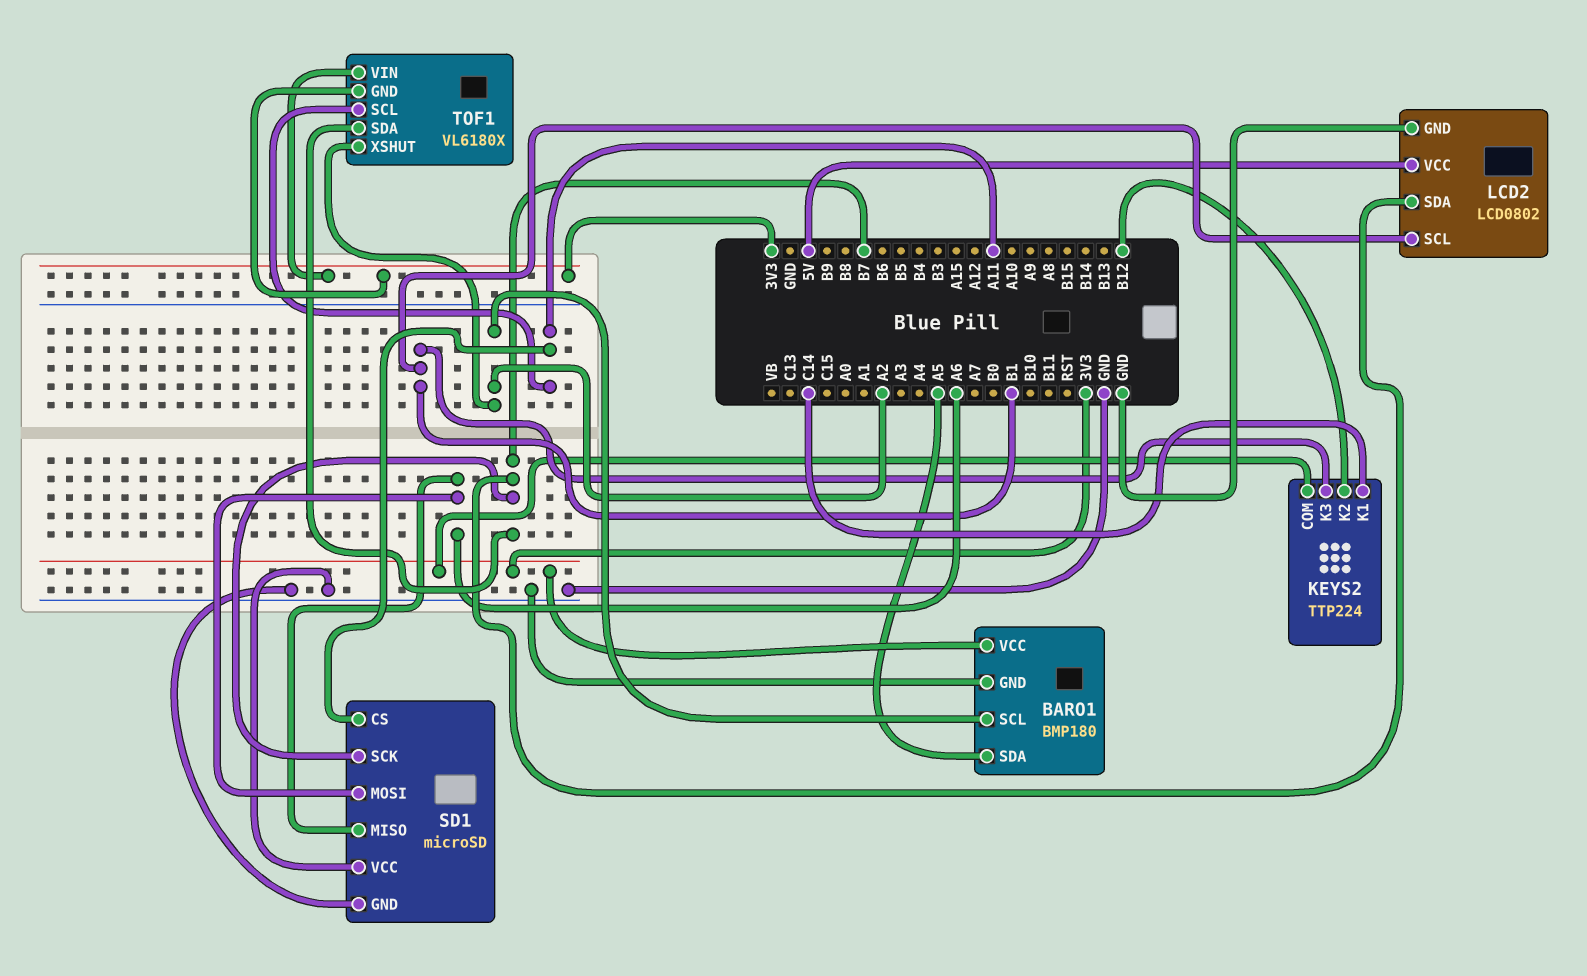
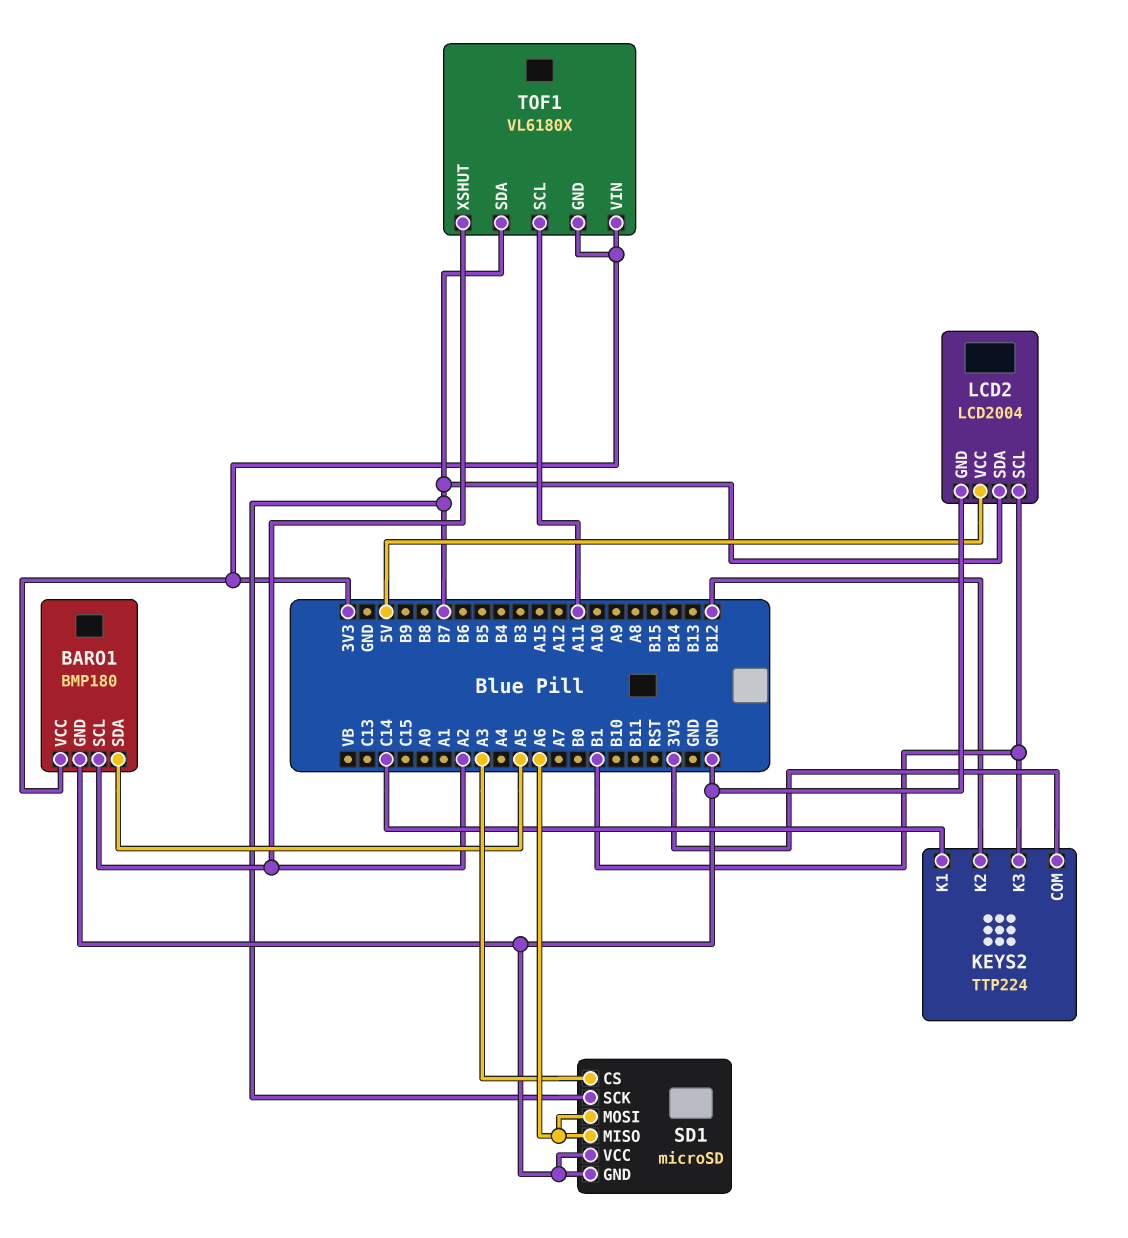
LCD2: LCD0802 -> LCD2004
SD1 pin CS: A11 -> A3

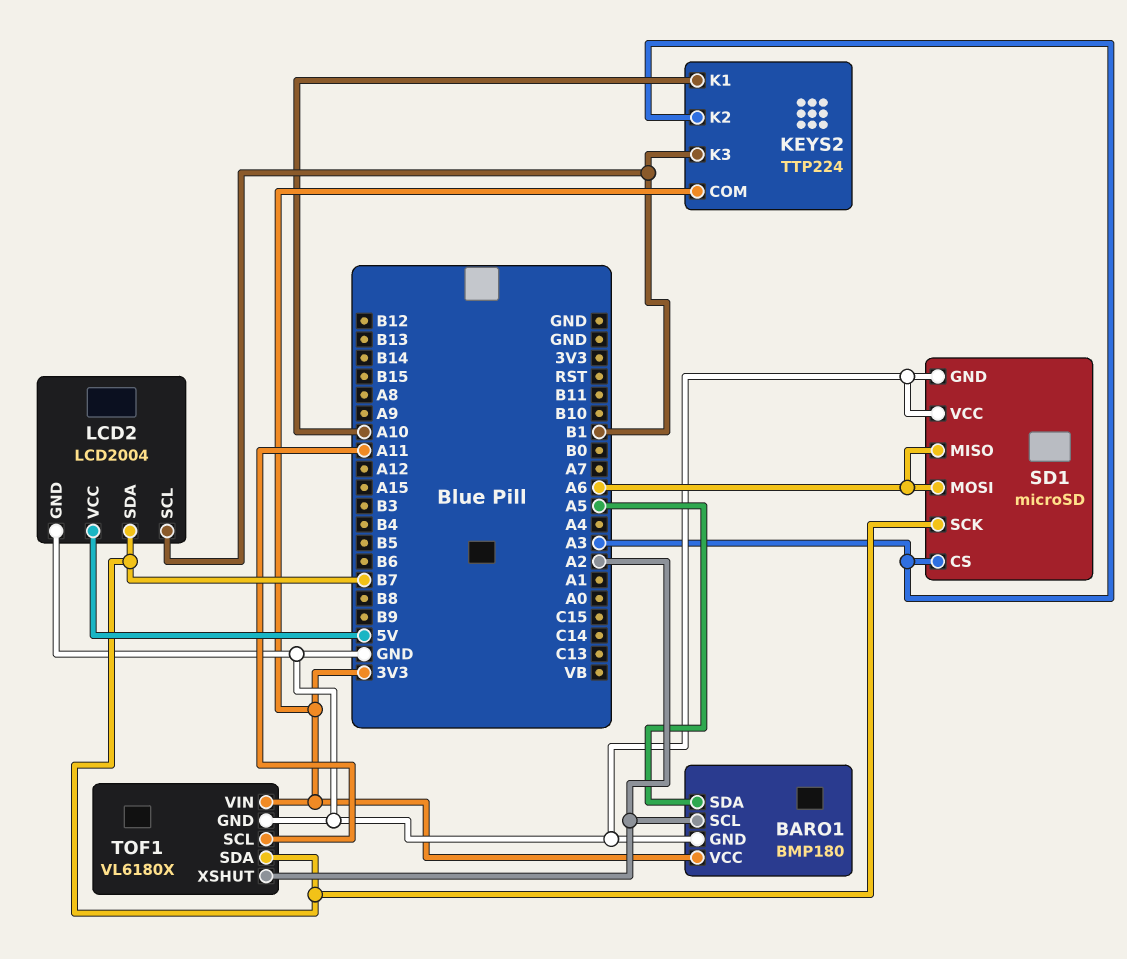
KEYS2 pin K1: C14 -> A10
KEYS2 pin K2: B12 -> A3
TOF1 pin GND: 3V3 -> GND

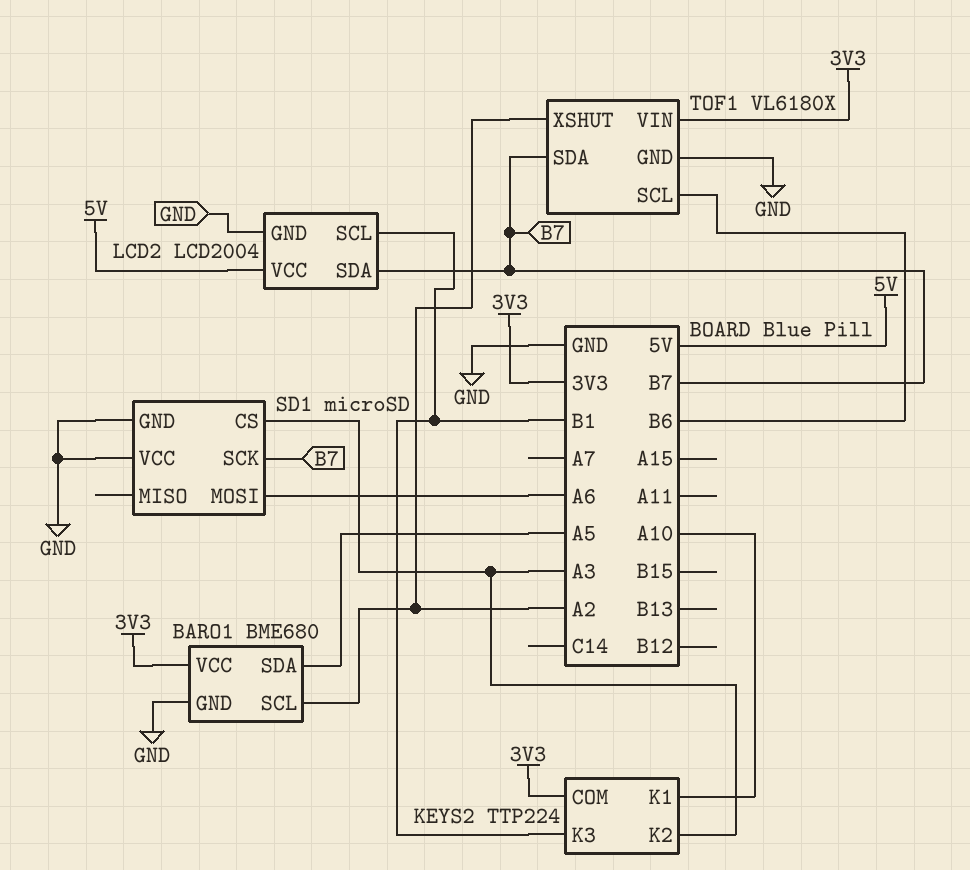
BARO1: BMP180 -> BME680
SD1 pin MISO: A6 -> none
TOF1 pin SCL: A11 -> B6

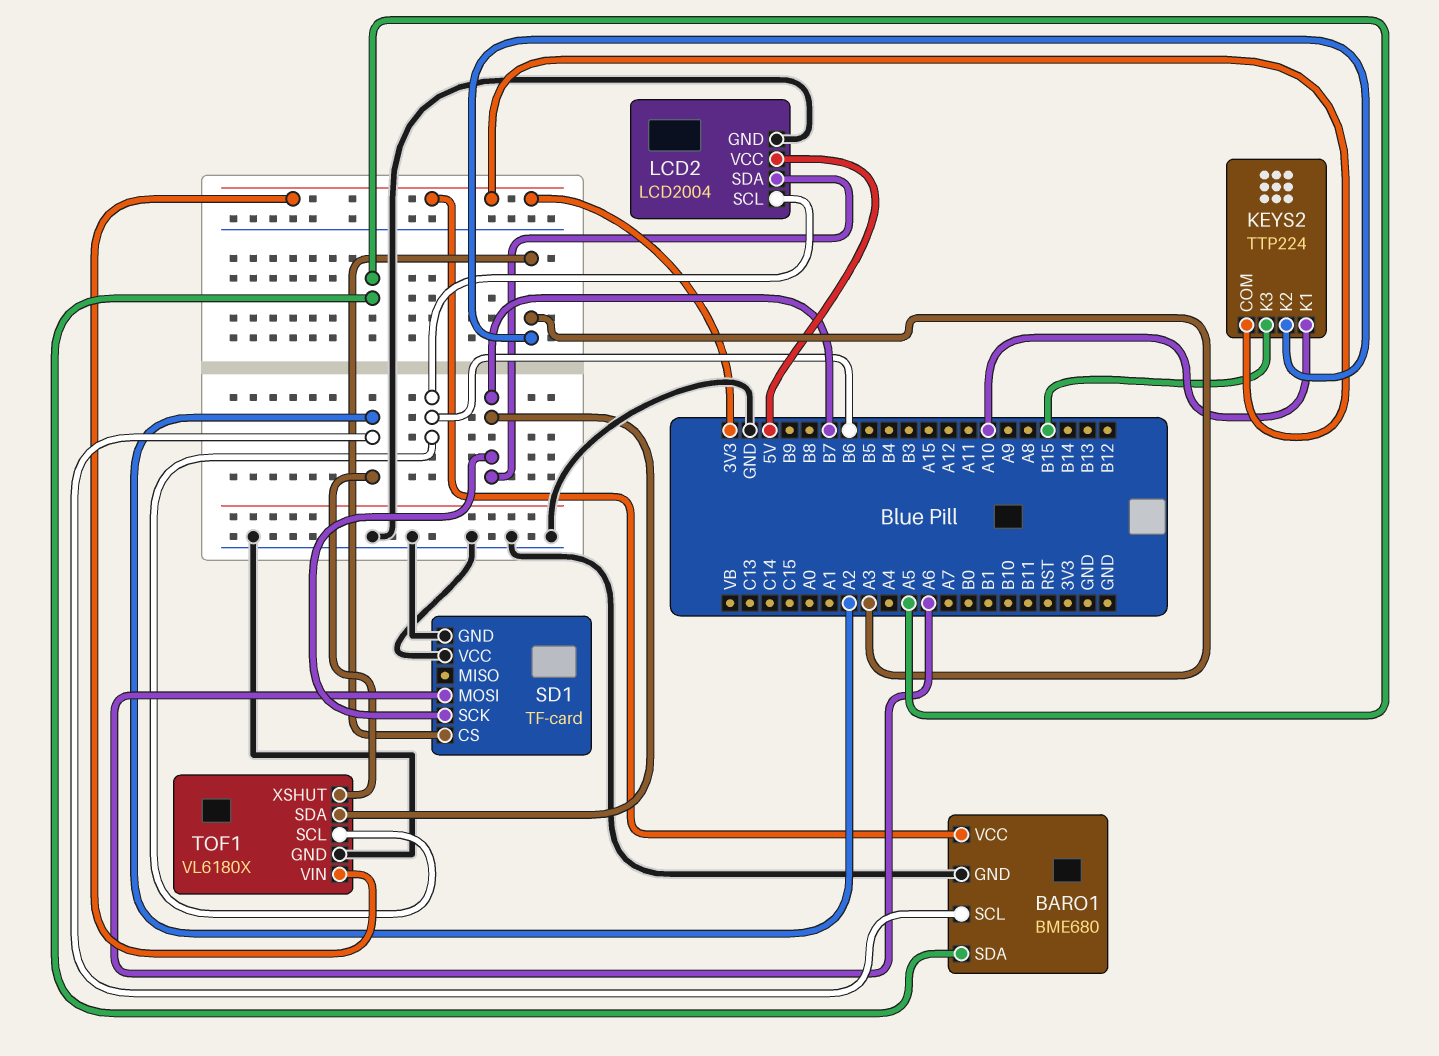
KEYS2 pin K3: B1 -> B15
LCD2 pin SCL: B1 -> B6
SD1: microSD -> TF-card

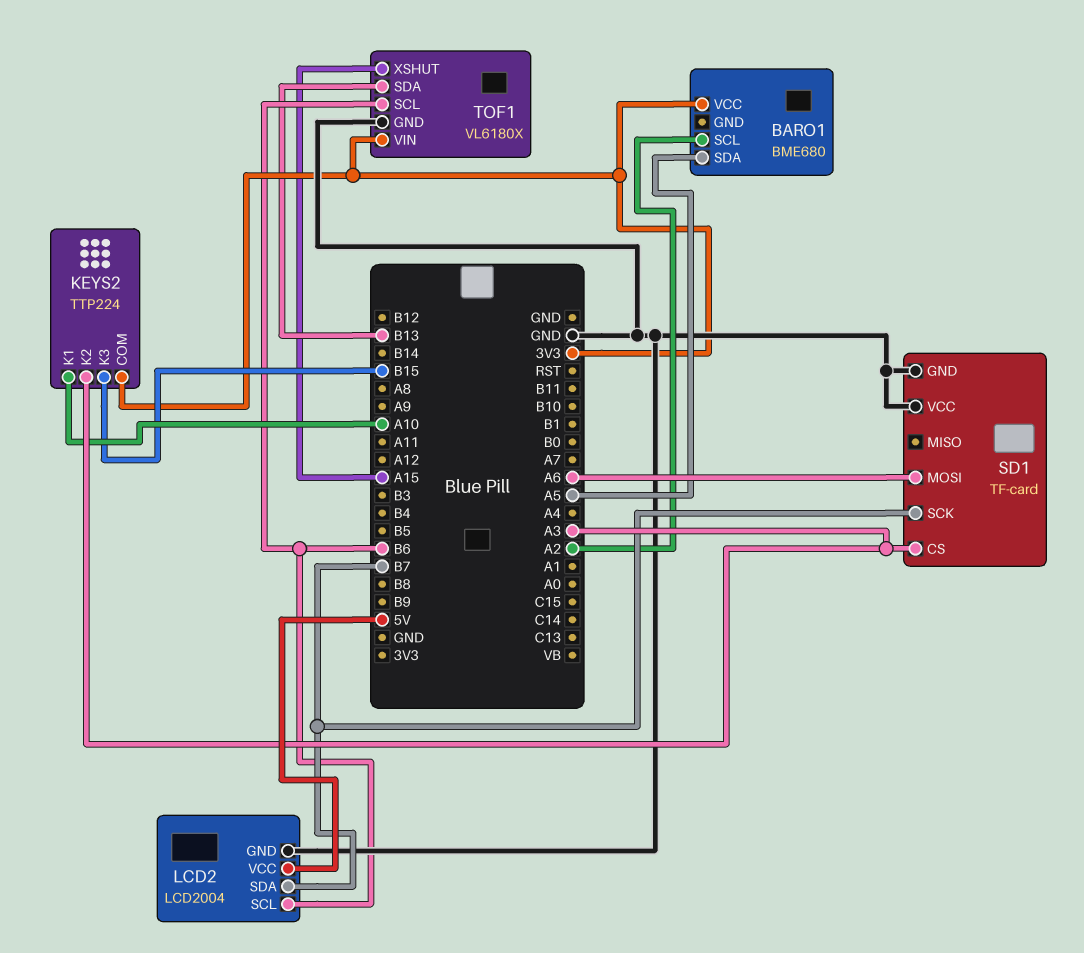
BARO1 pin GND: GND -> none
TOF1 pin SDA: B7 -> B13
TOF1 pin XSHUT: A2 -> A15

